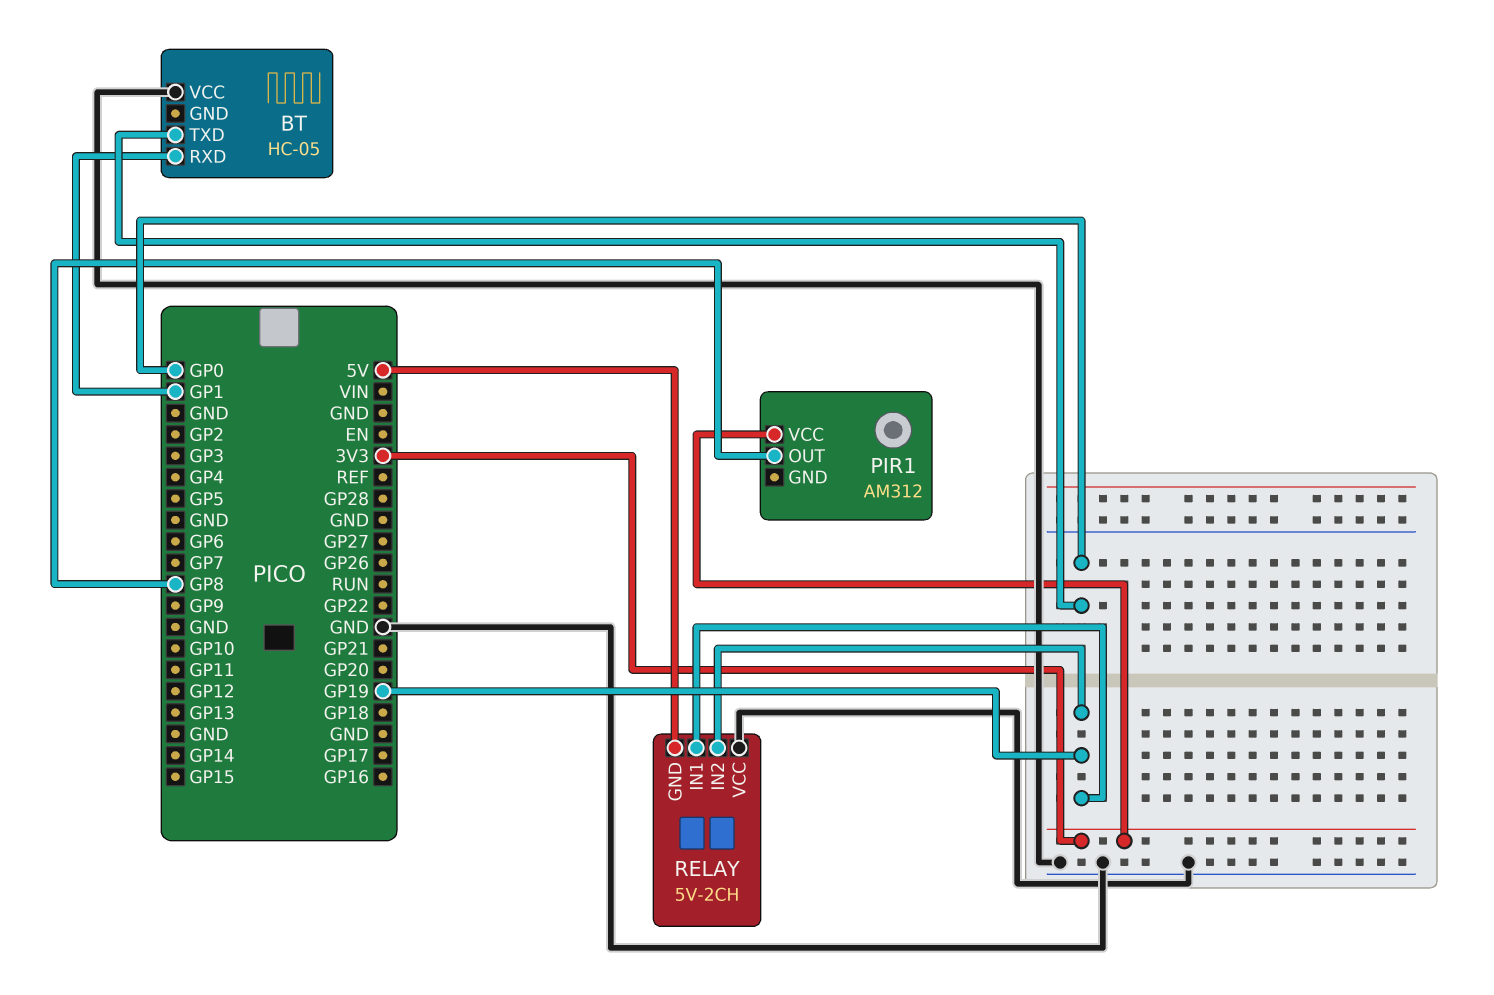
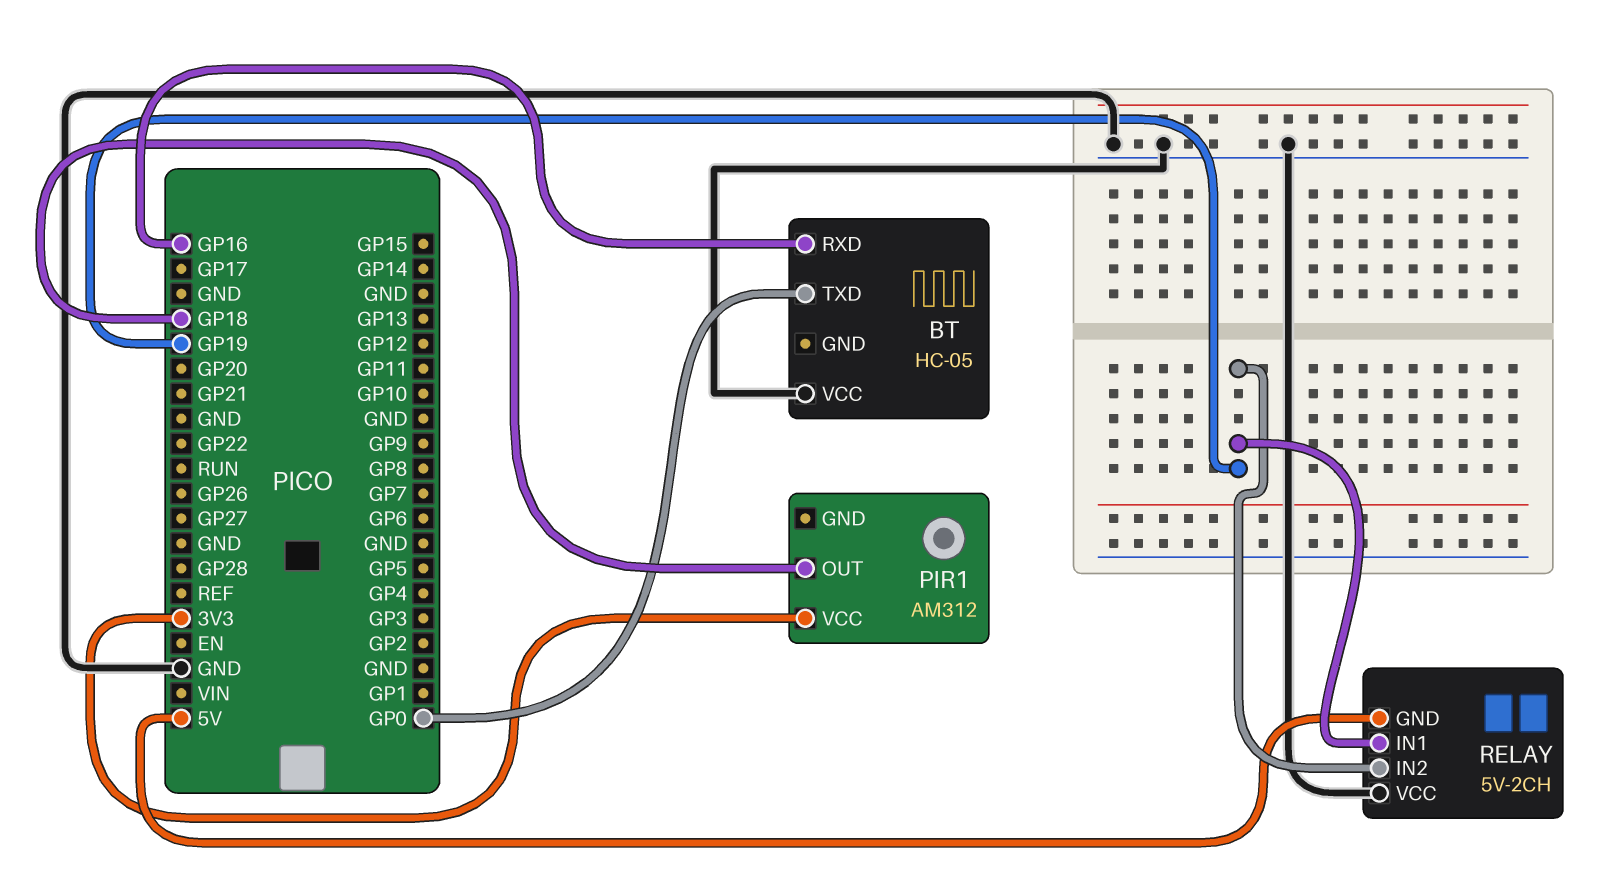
BT pin RXD: GP1 -> GP16
PIR1 pin OUT: GP8 -> GP18

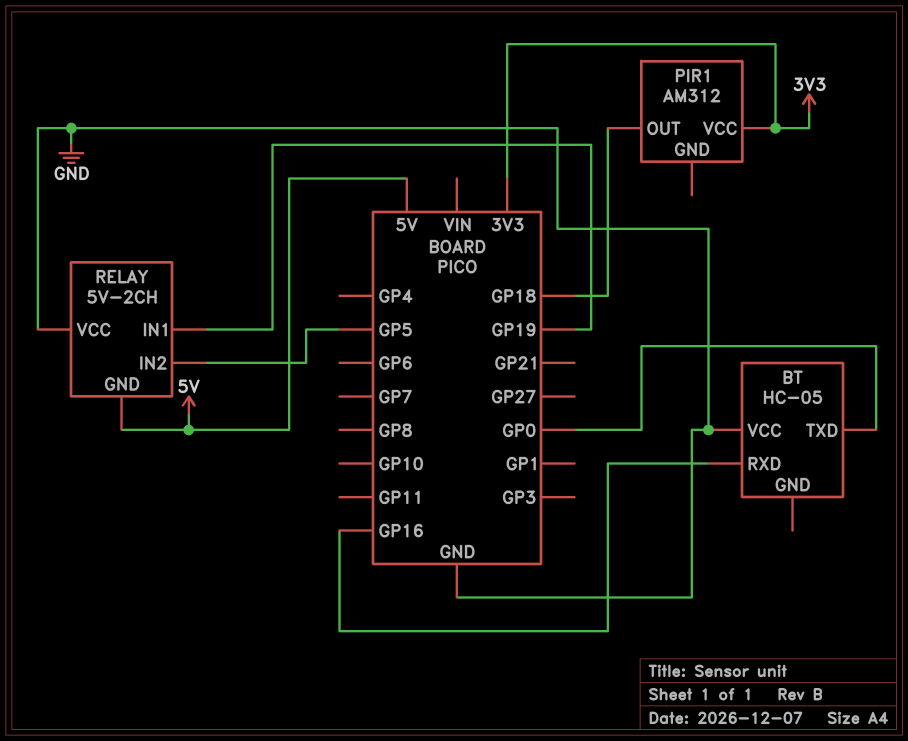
RELAY pin IN2: GP19 -> GP5

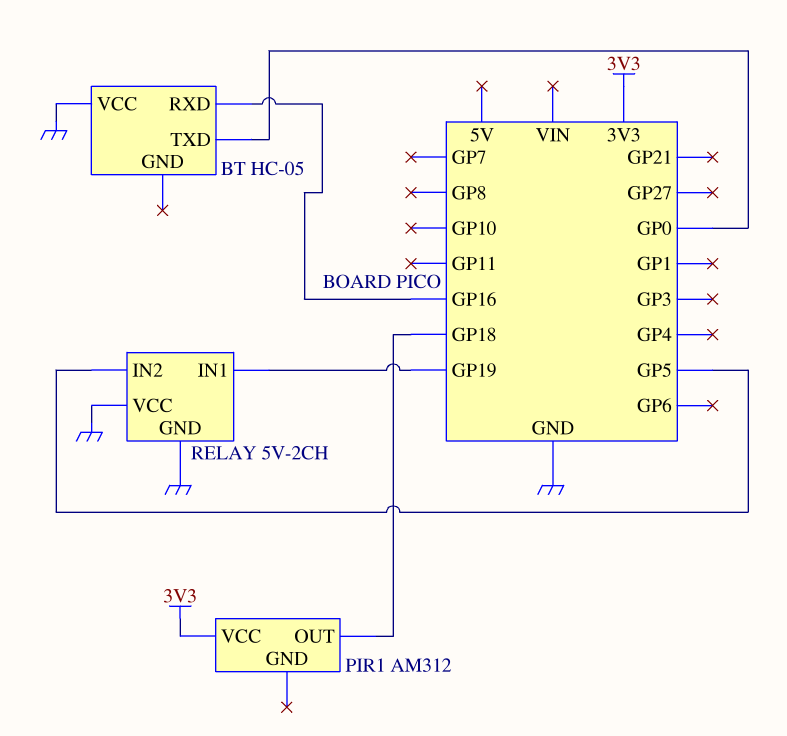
RELAY pin GND: 5V -> GND

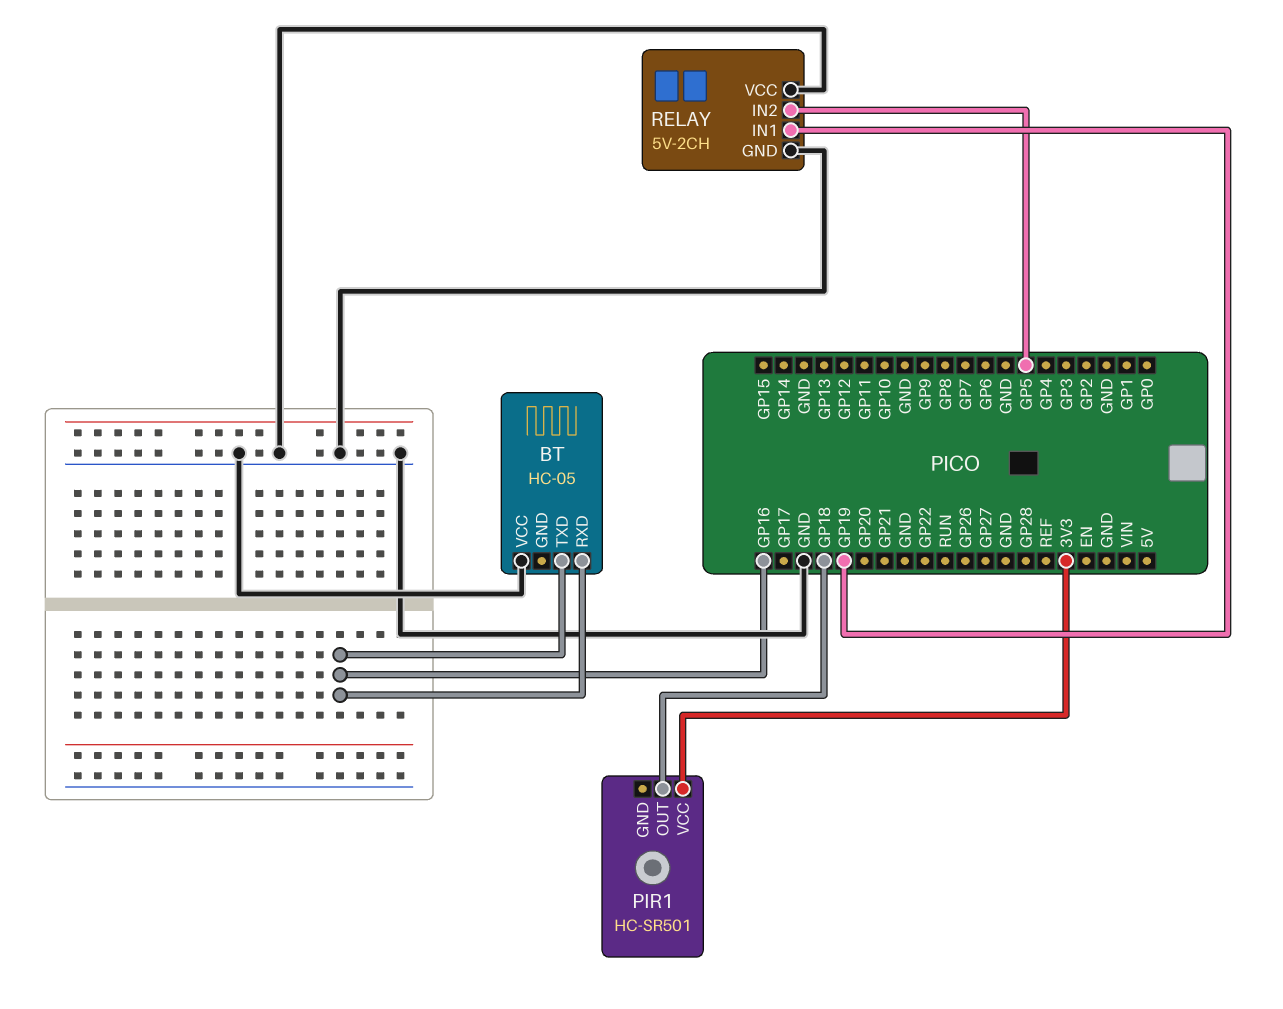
BT pin TXD: GP0 -> GP16
PIR1: AM312 -> HC-SR501

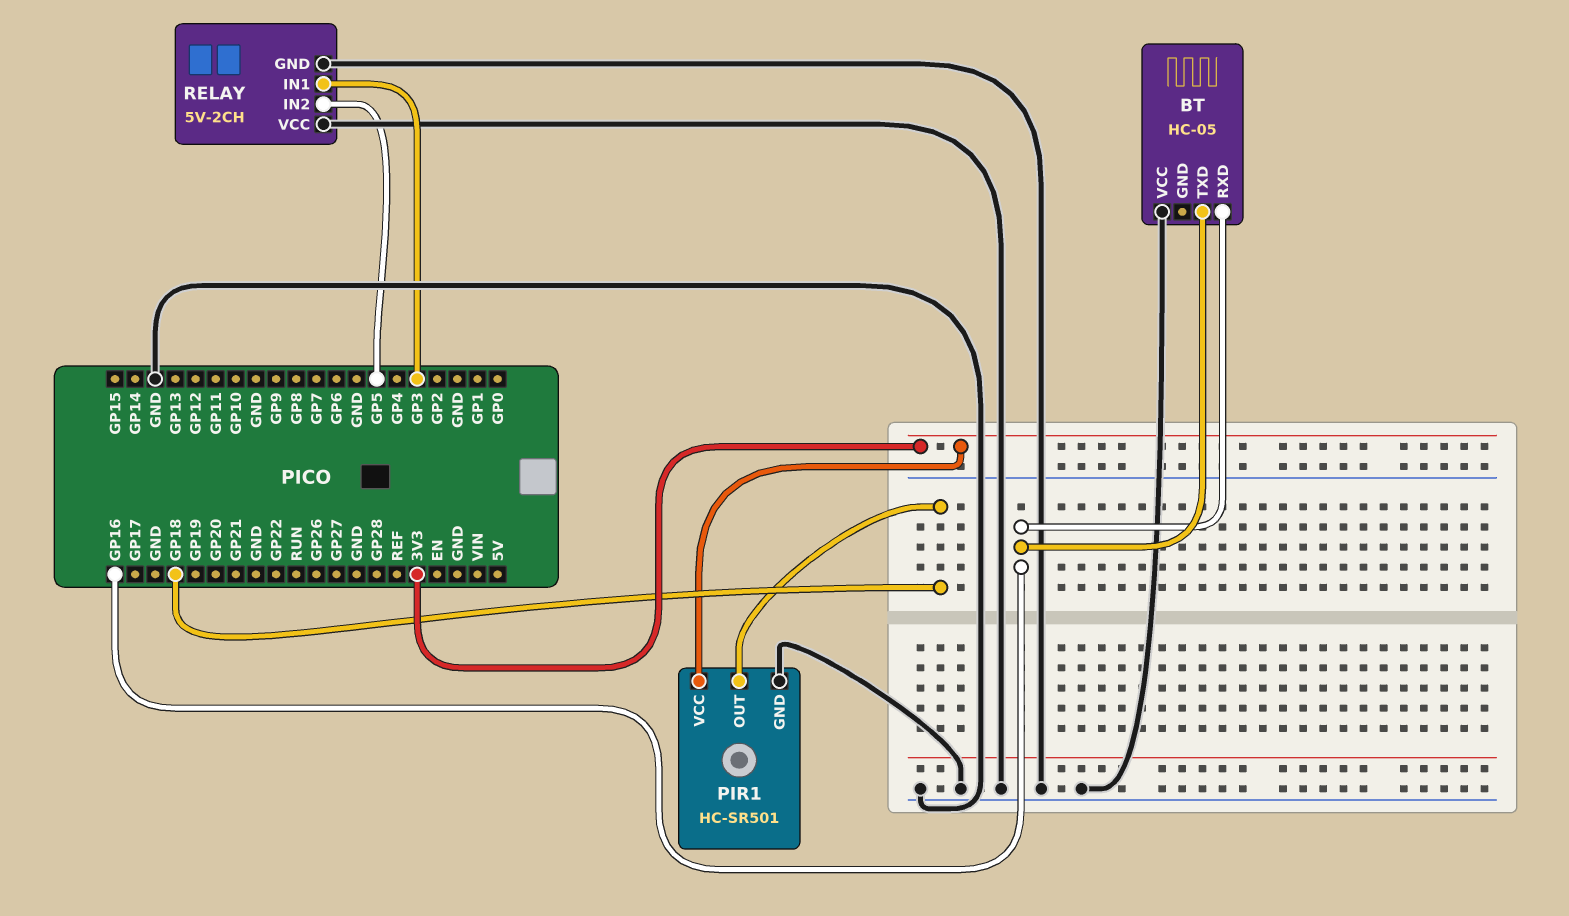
PIR1 pin GND: none -> GND
RELAY pin IN1: GP19 -> GP3

